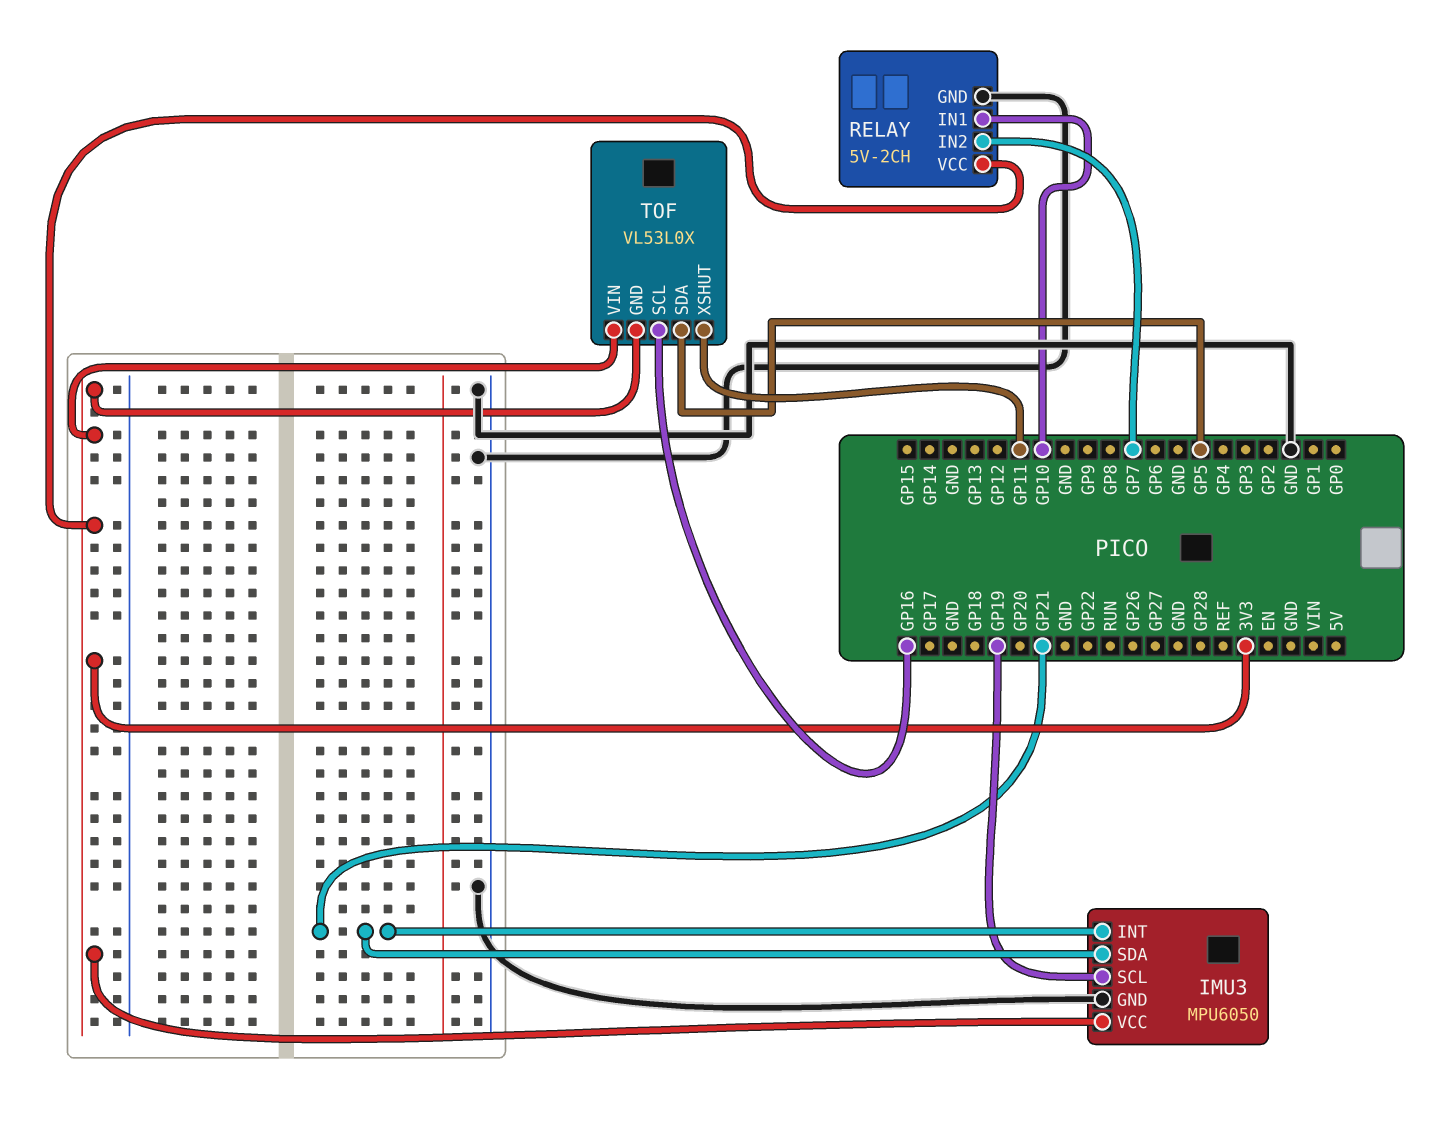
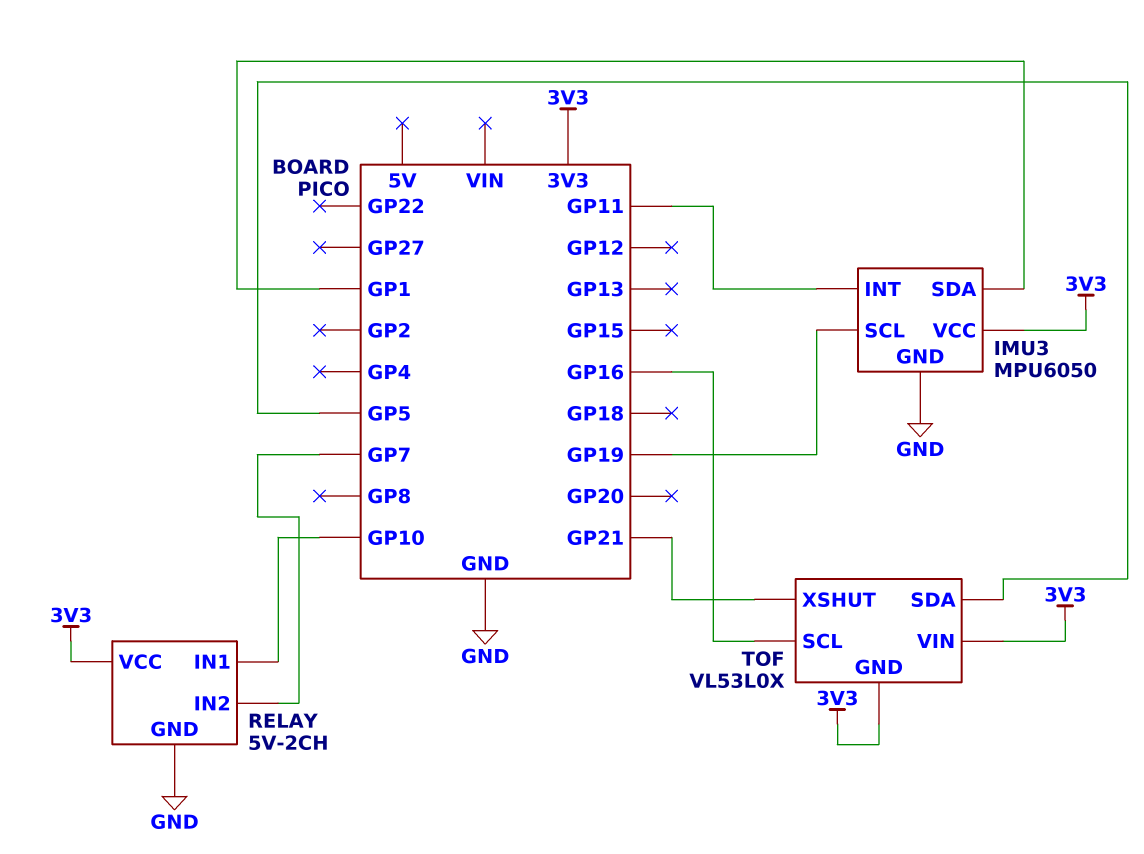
IMU3 pin INT: GP21 -> GP11
IMU3 pin SDA: GP21 -> GP1
TOF pin XSHUT: GP11 -> GP21

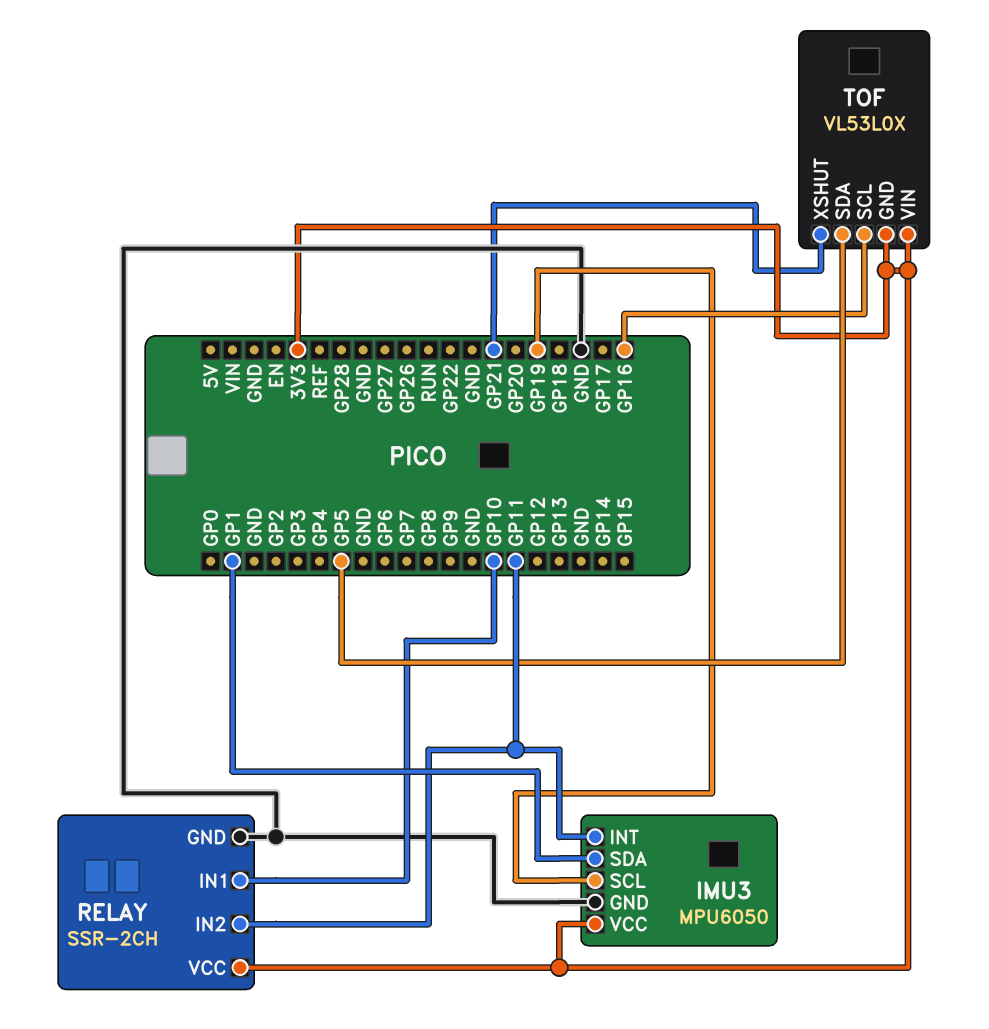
RELAY: 5V-2CH -> SSR-2CH
RELAY pin IN2: GP7 -> GP11

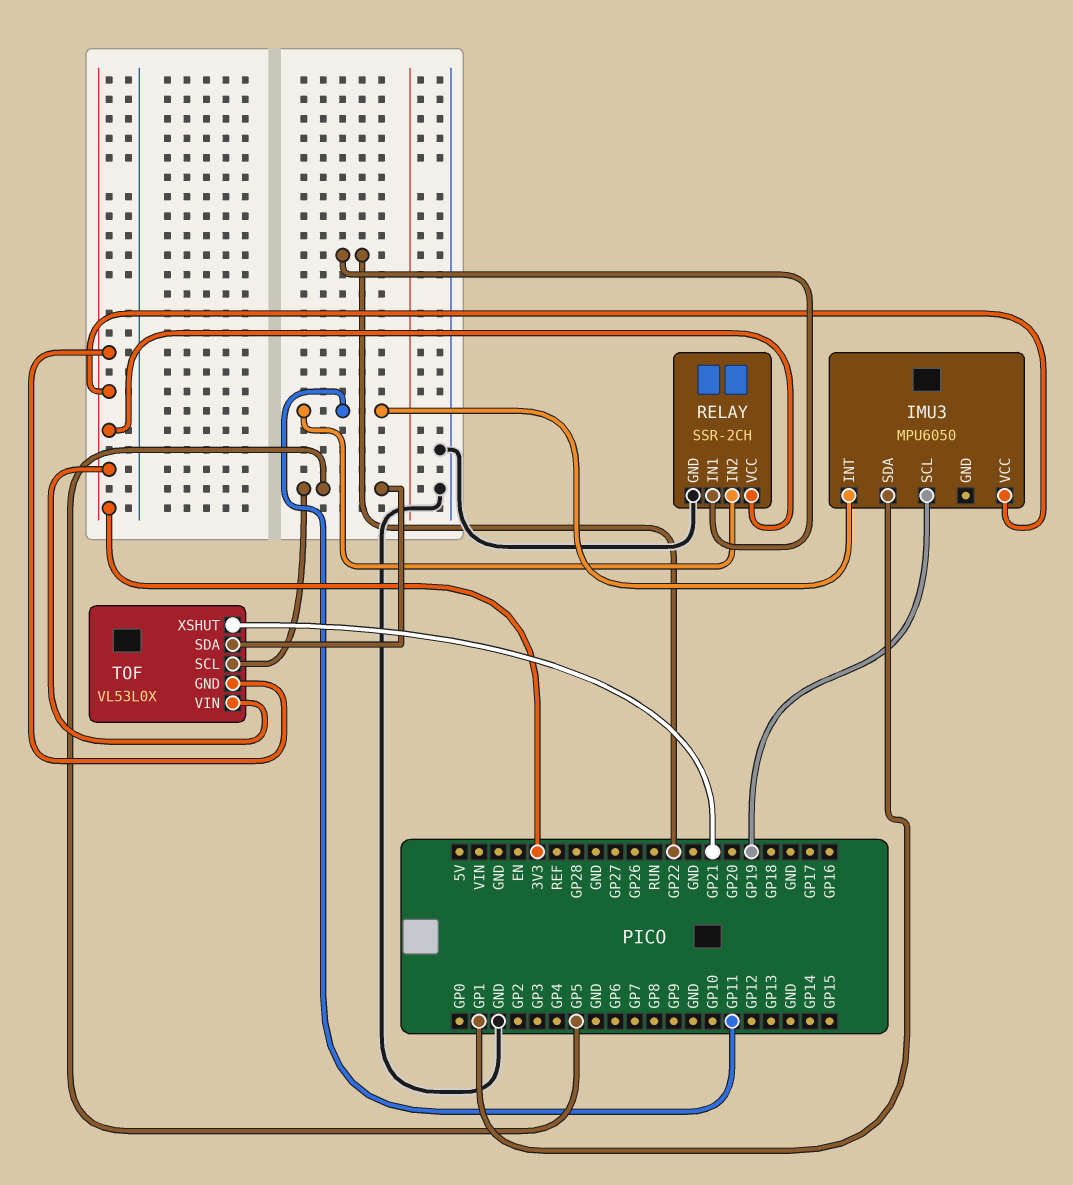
IMU3 pin GND: GND -> none
RELAY pin IN1: GP10 -> GP22
TOF pin SCL: GP16 -> GP5

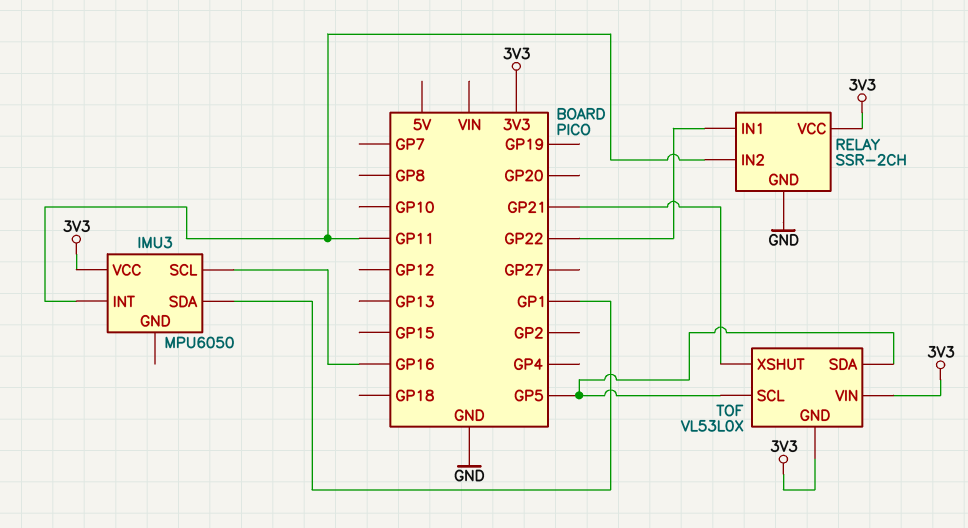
IMU3 pin SCL: GP19 -> GP16

